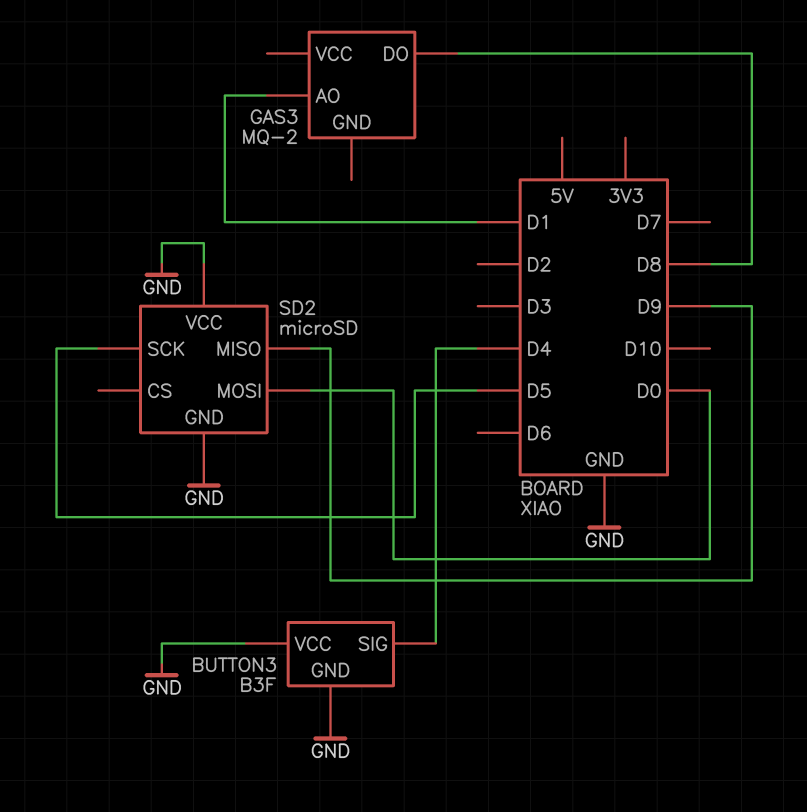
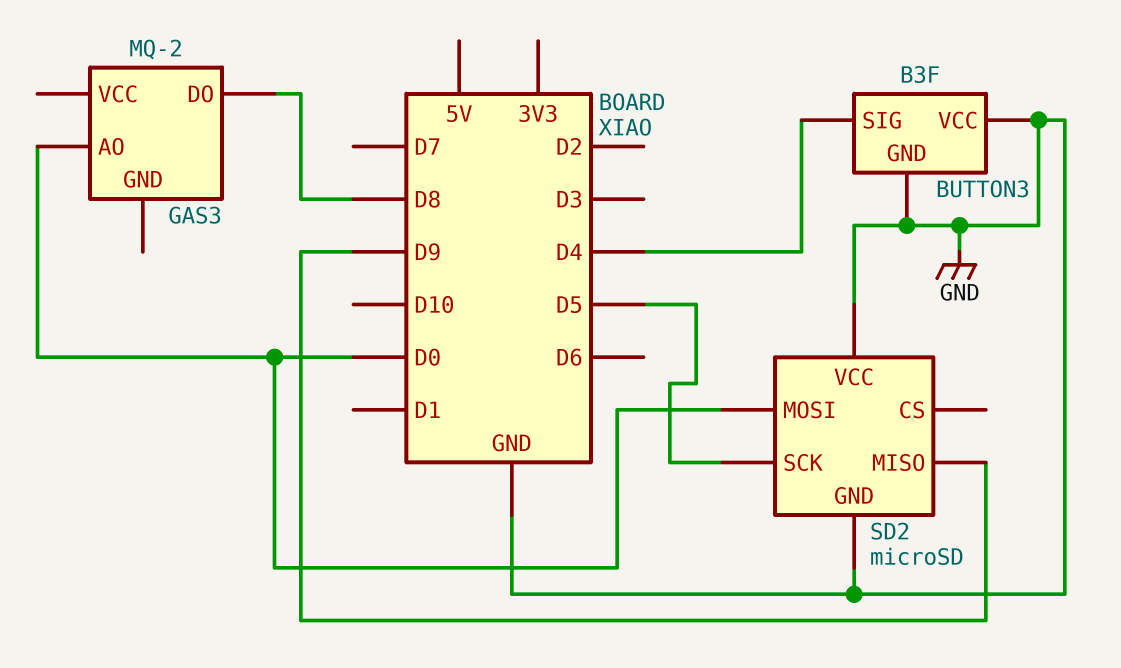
GAS3 pin AO: D1 -> D0

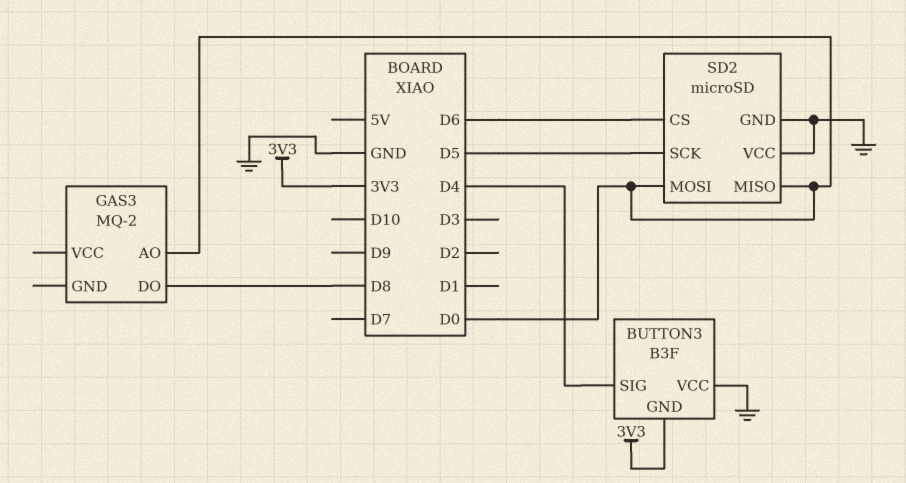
BUTTON3 pin GND: GND -> 3V3
SD2 pin CS: none -> D6
SD2 pin MISO: D9 -> D0

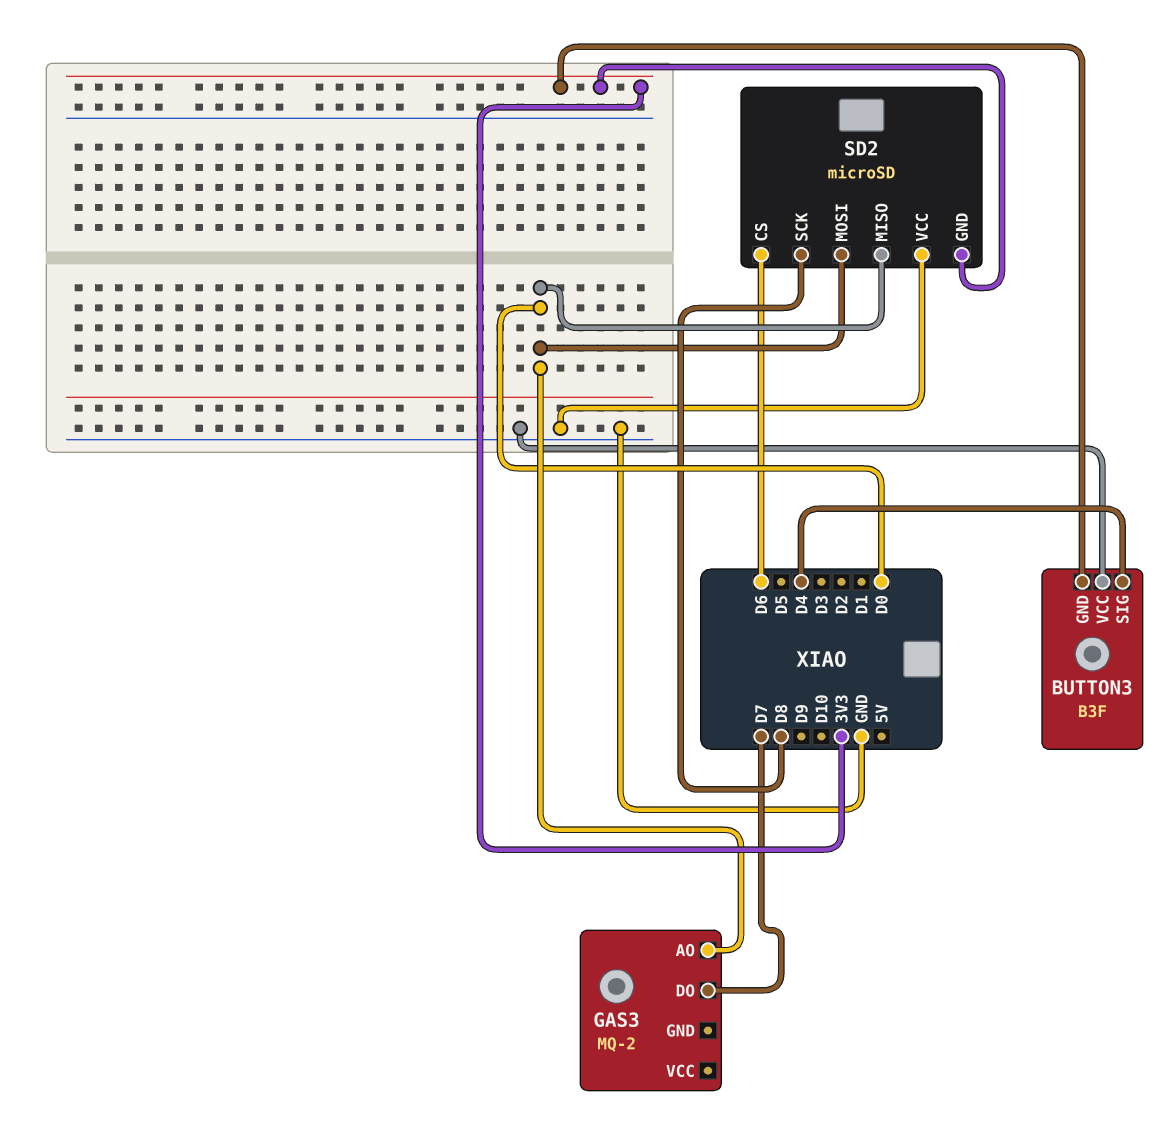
GAS3 pin DO: D8 -> D7
SD2 pin GND: GND -> 3V3
SD2 pin SCK: D5 -> D8

